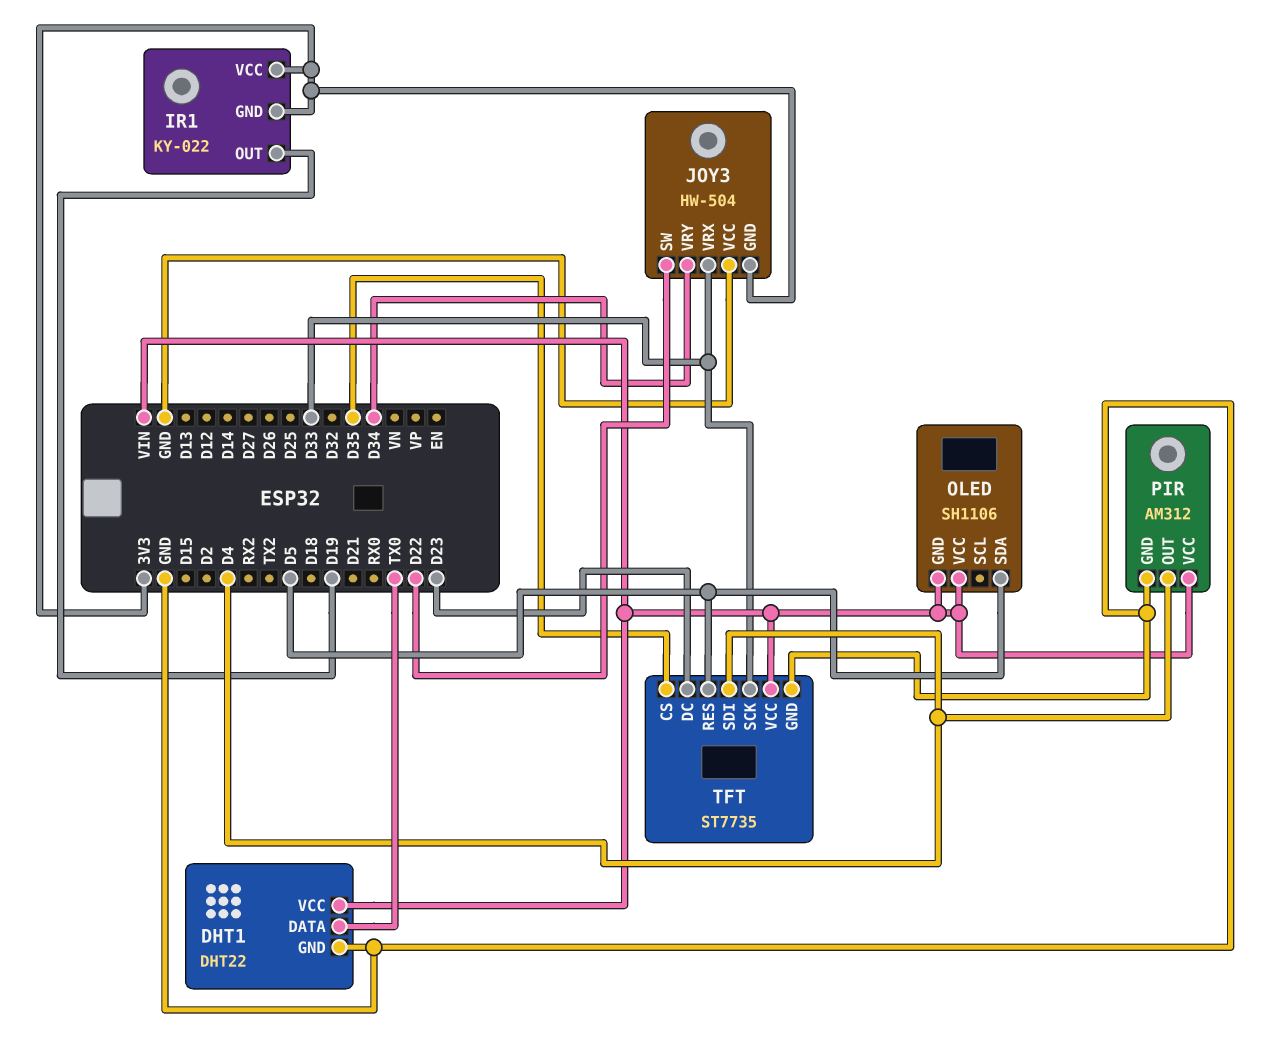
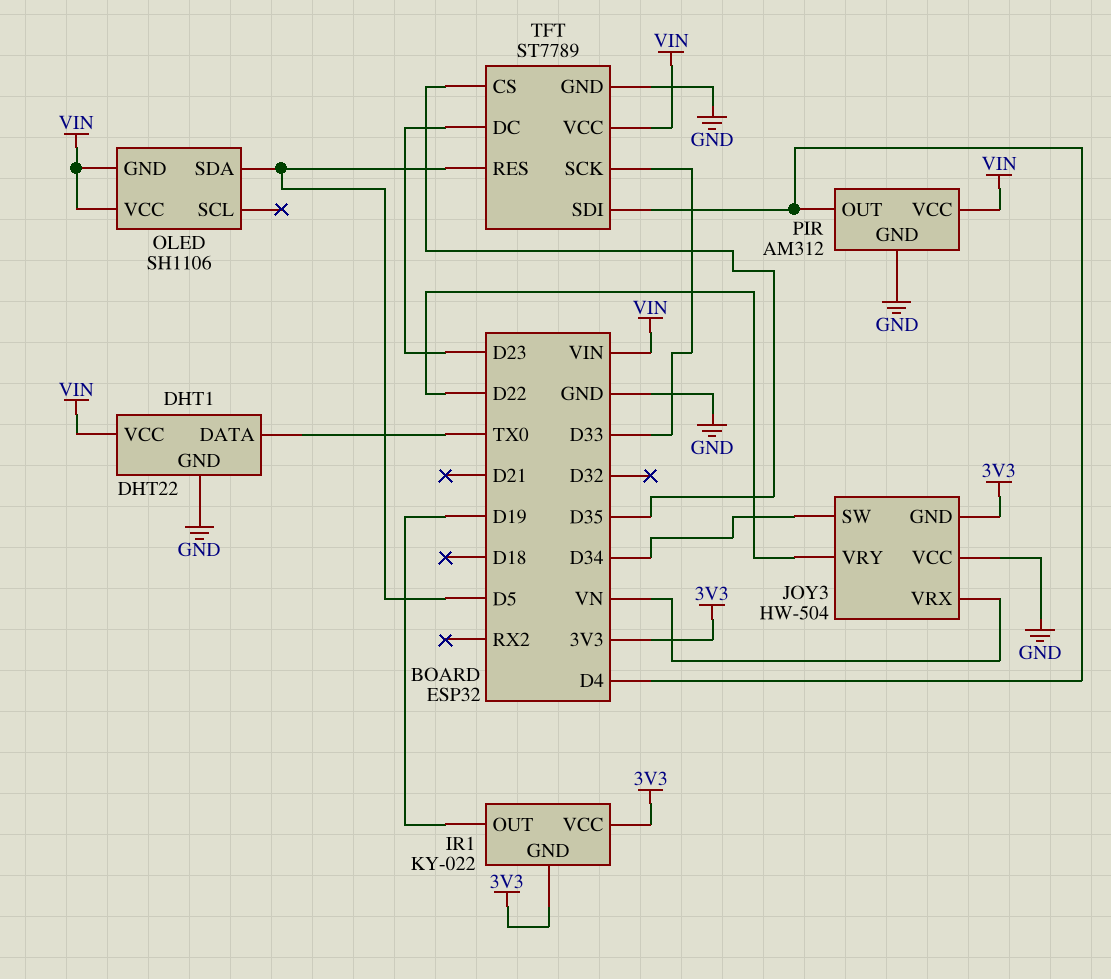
JOY3 pin SW: D22 -> D34
JOY3 pin VRX: D33 -> VN
JOY3 pin VRY: D34 -> D22
TFT: ST7735 -> ST7789

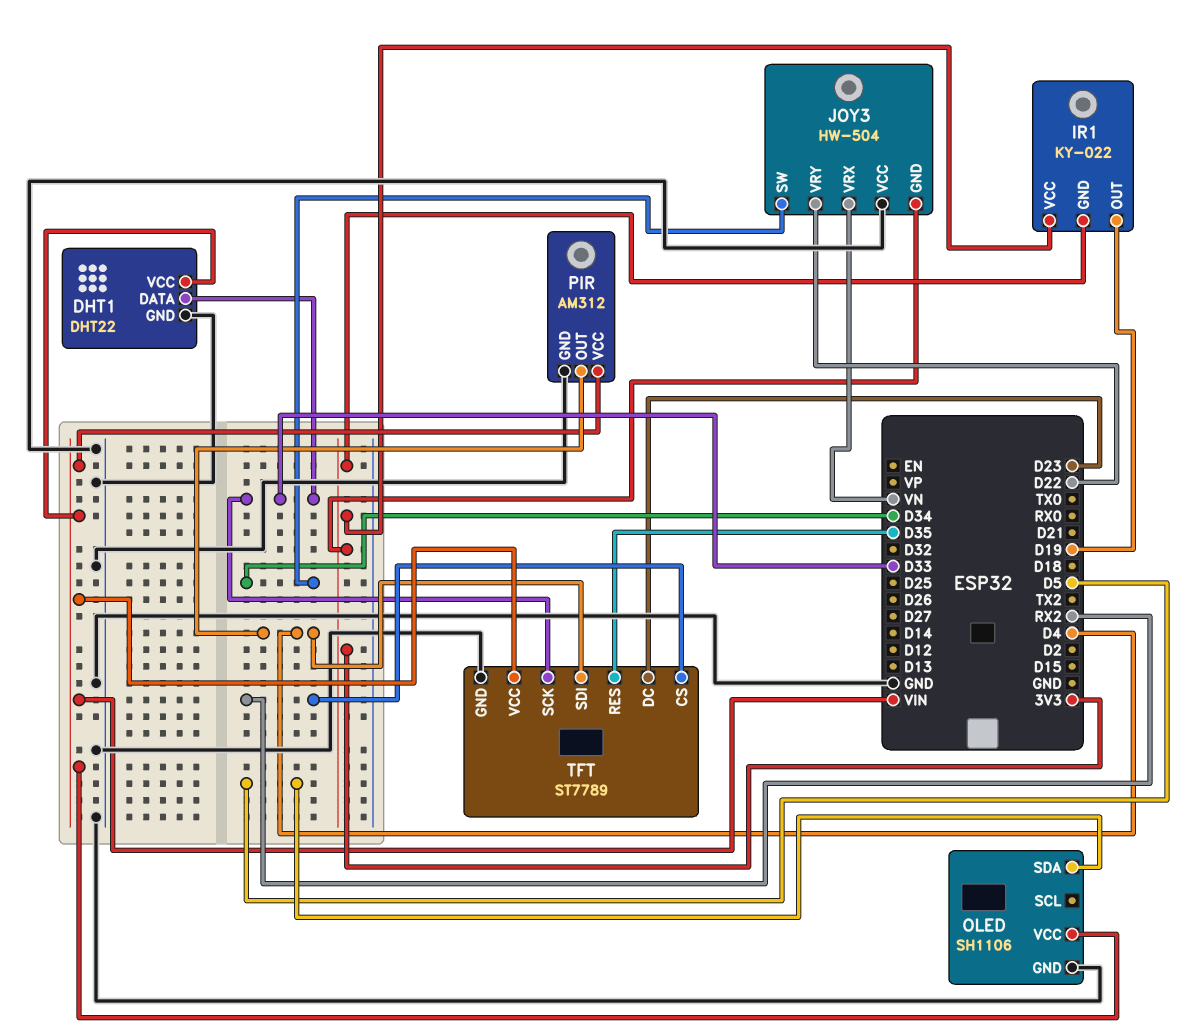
DHT1 pin DATA: TX0 -> D33
OLED pin GND: VIN -> GND
TFT pin CS: D35 -> RX2
TFT pin RES: D5 -> D35

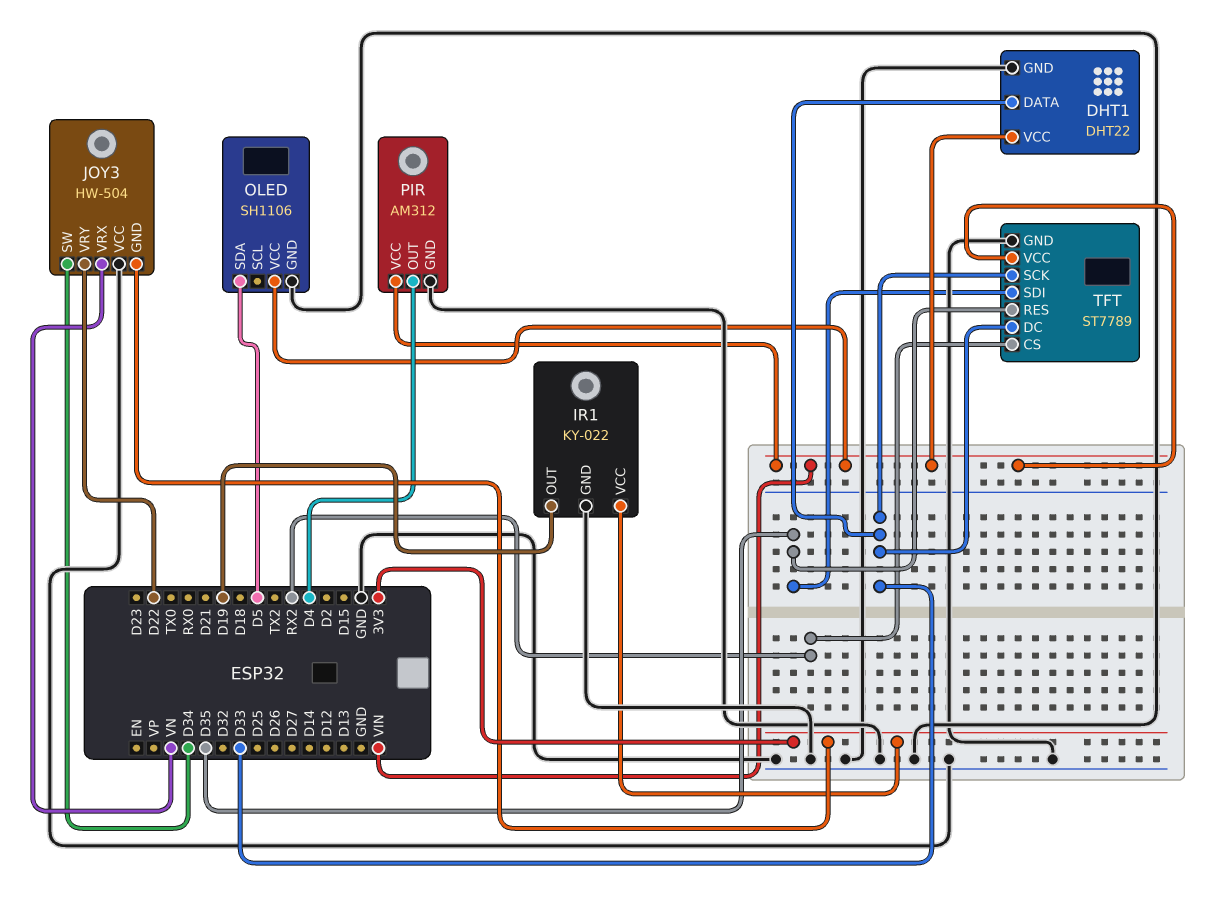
IR1 pin GND: 3V3 -> GND
TFT pin DC: D23 -> D33
TFT pin SDI: D4 -> D35

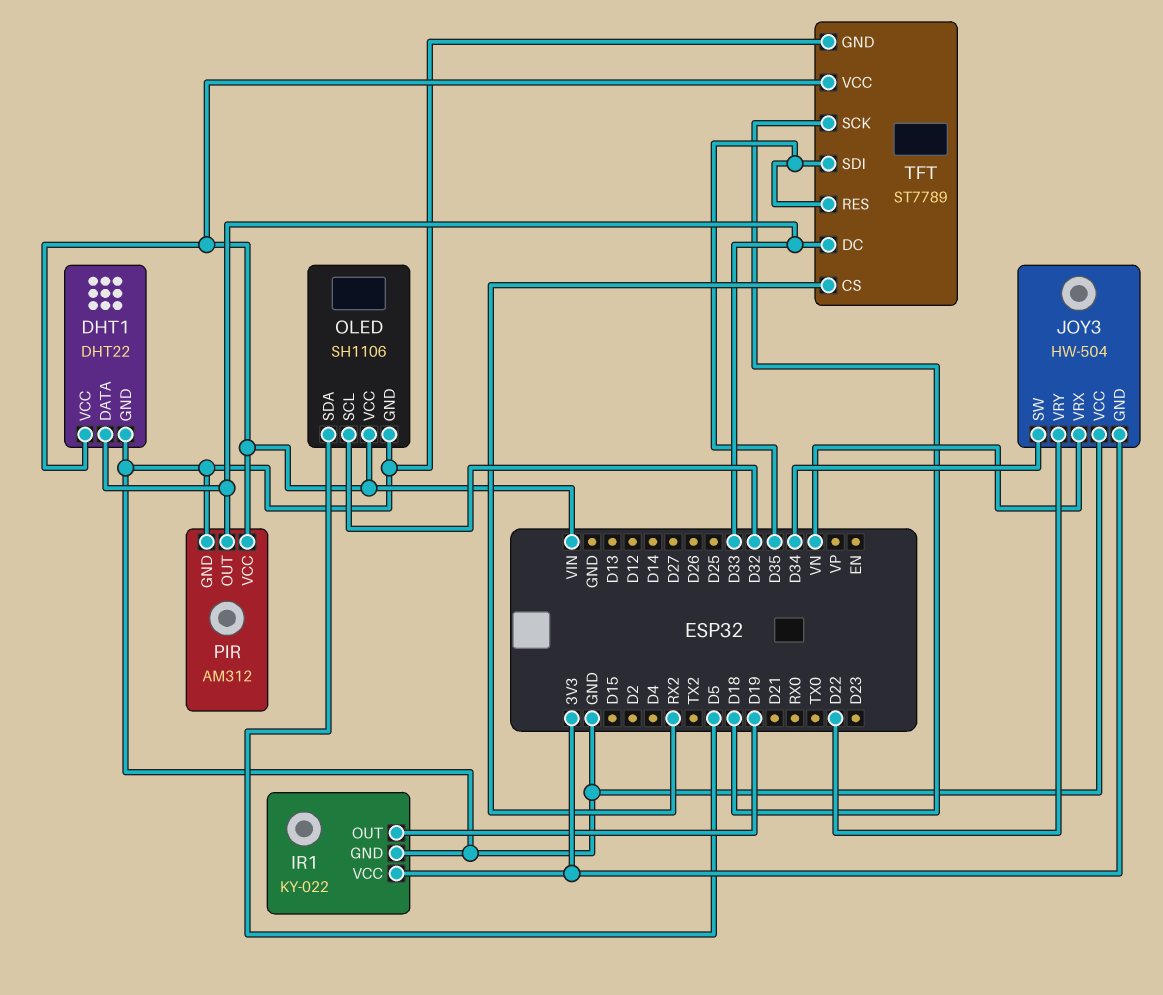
OLED pin SCL: none -> D32
PIR pin OUT: D4 -> D33
TFT pin SCK: D33 -> D18

